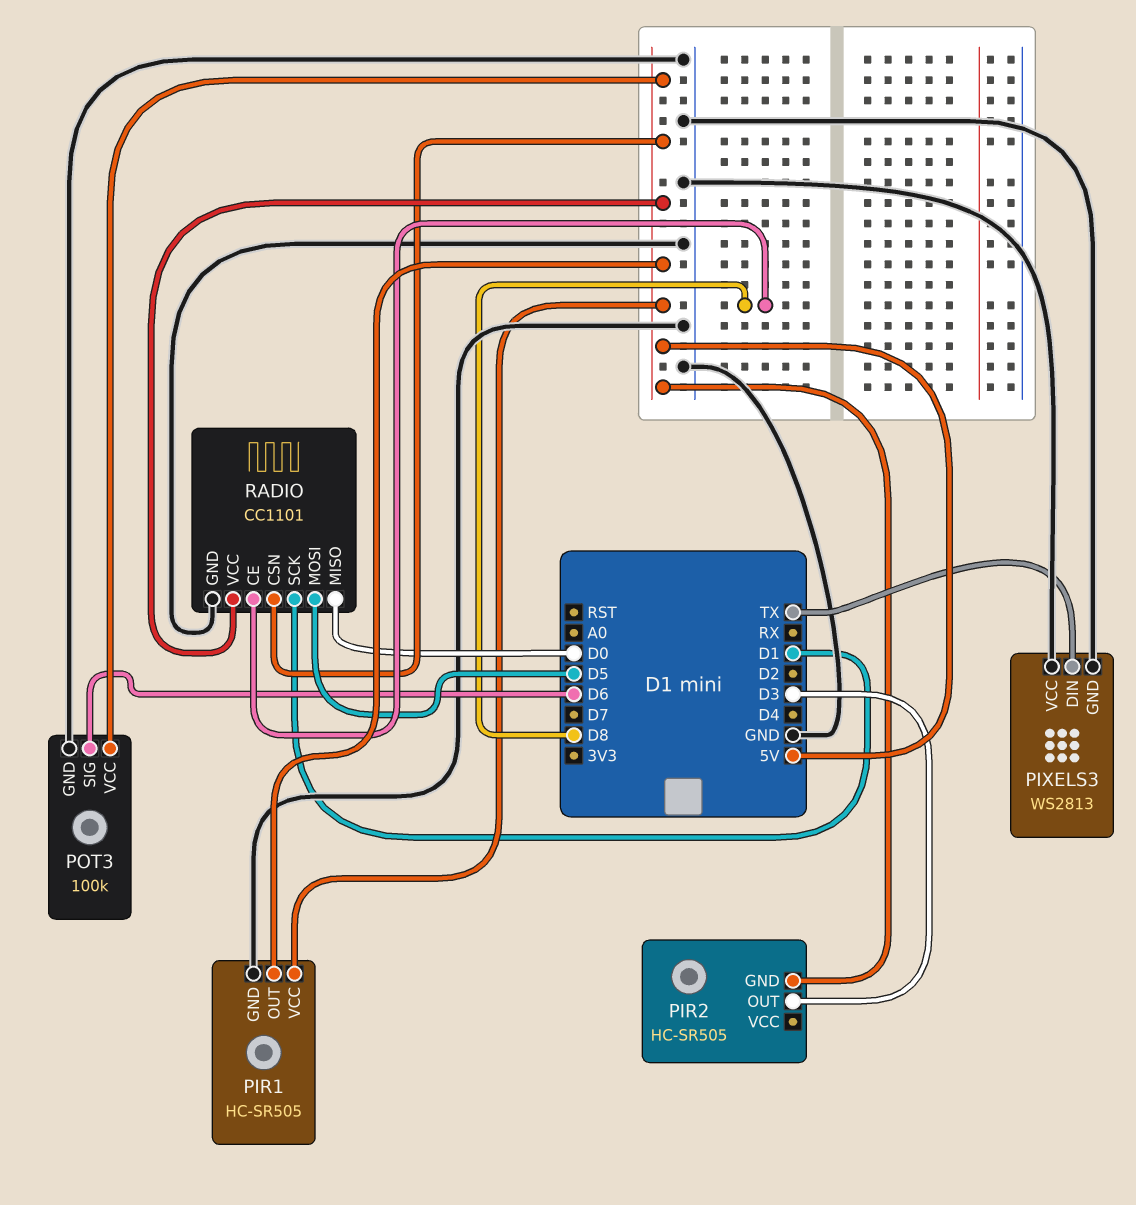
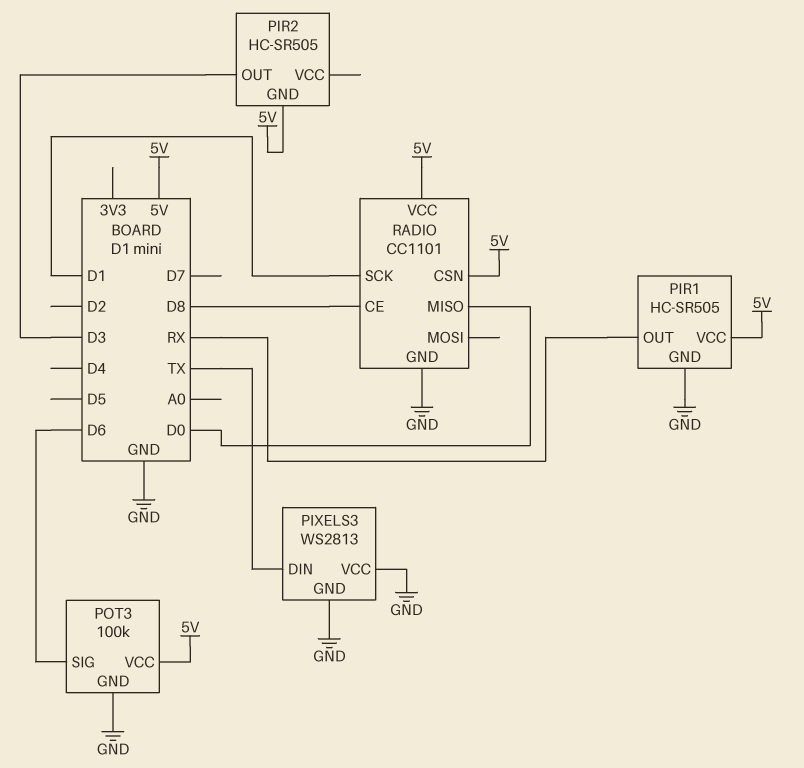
PIR1 pin OUT: 5V -> RX
RADIO pin MOSI: D5 -> none

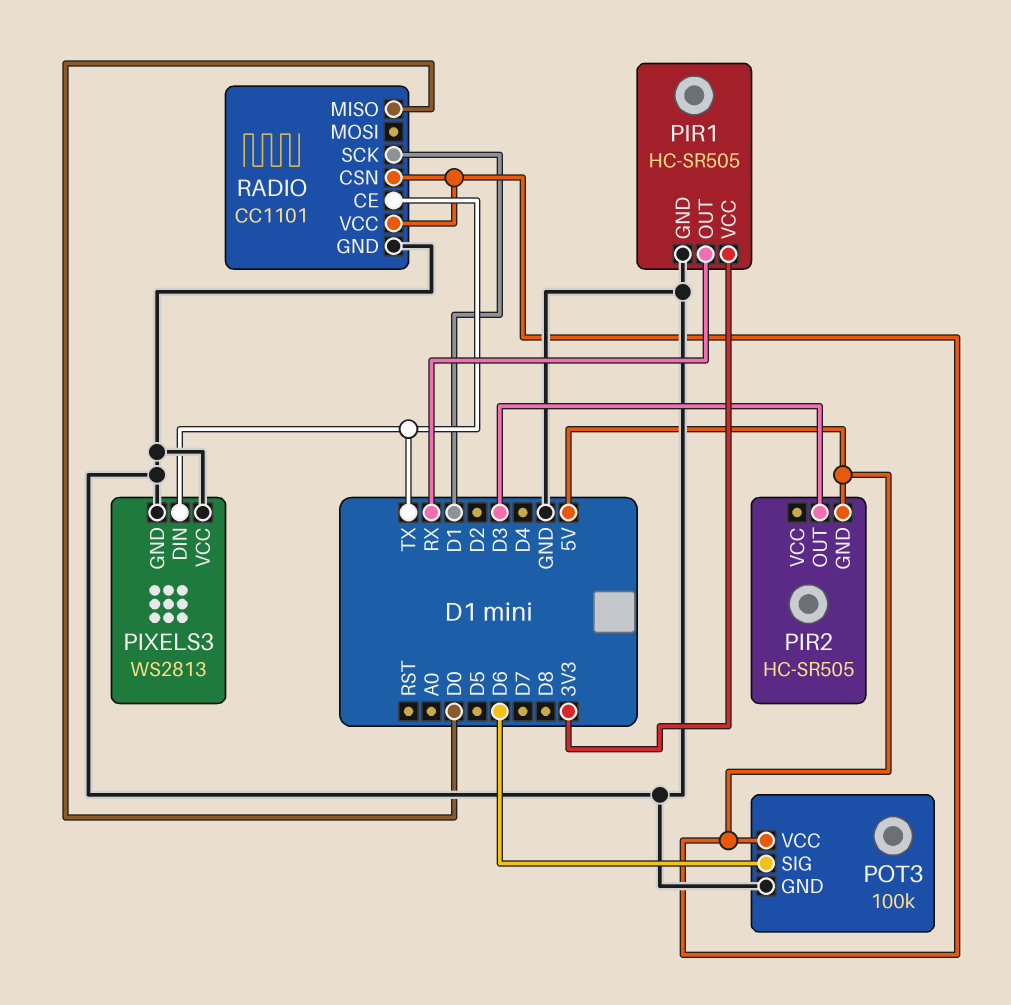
PIR1 pin VCC: 5V -> 3V3
RADIO pin CE: D8 -> TX

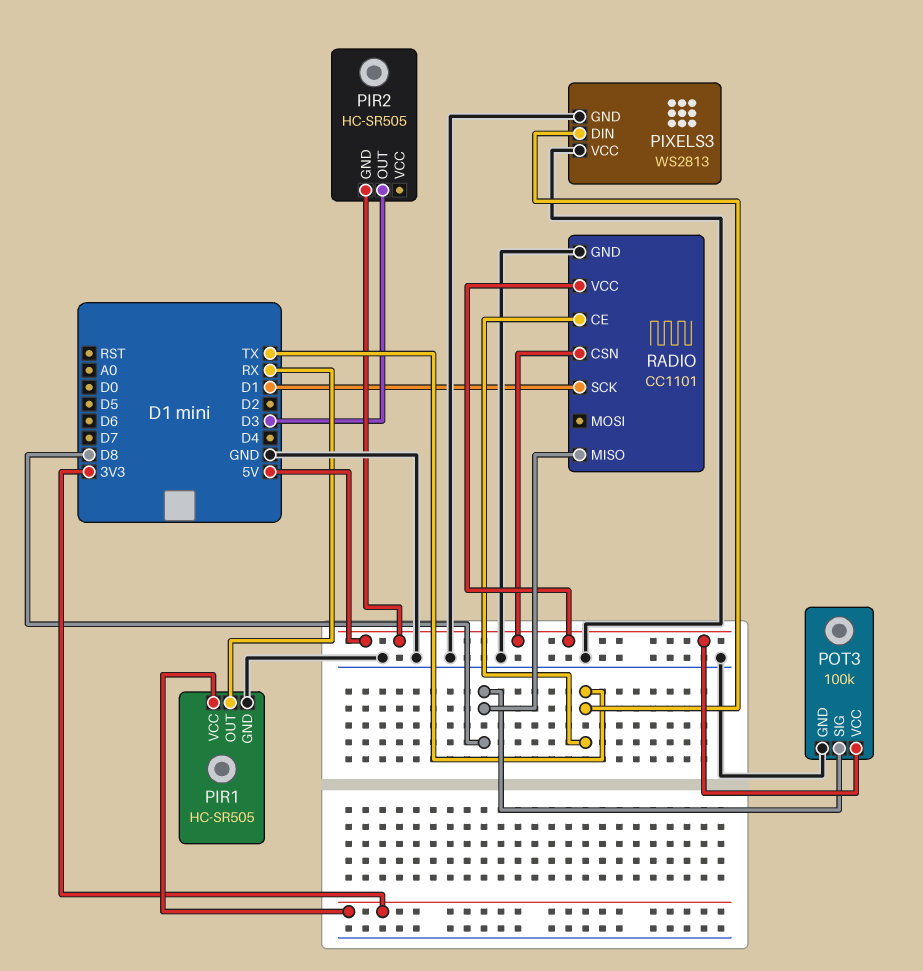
POT3 pin SIG: D6 -> D8
RADIO pin MISO: D0 -> D8

